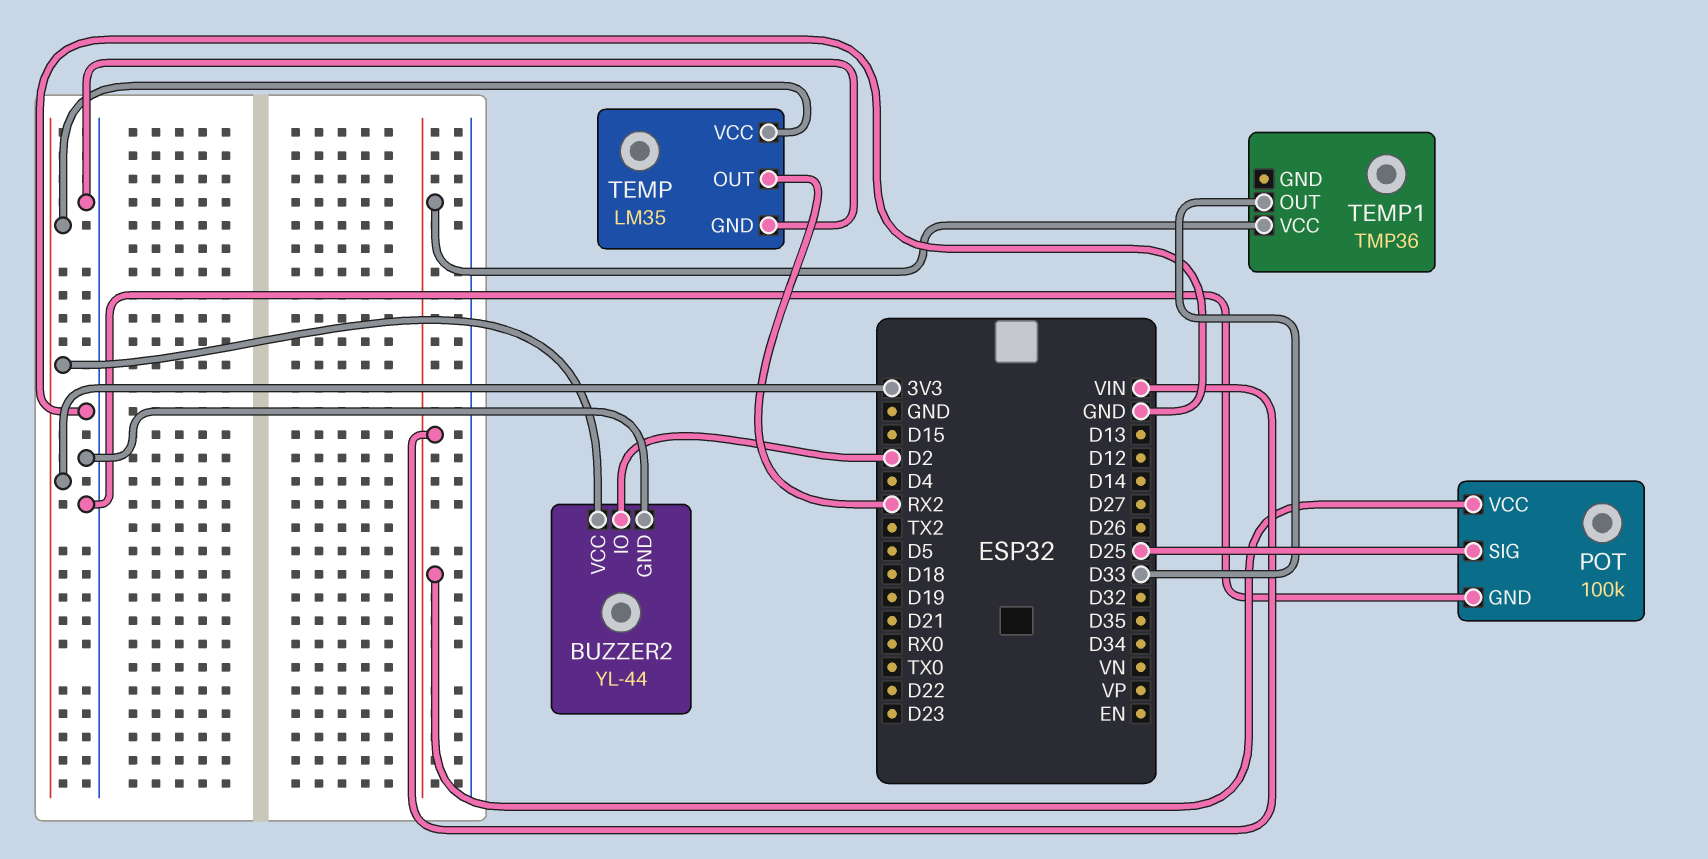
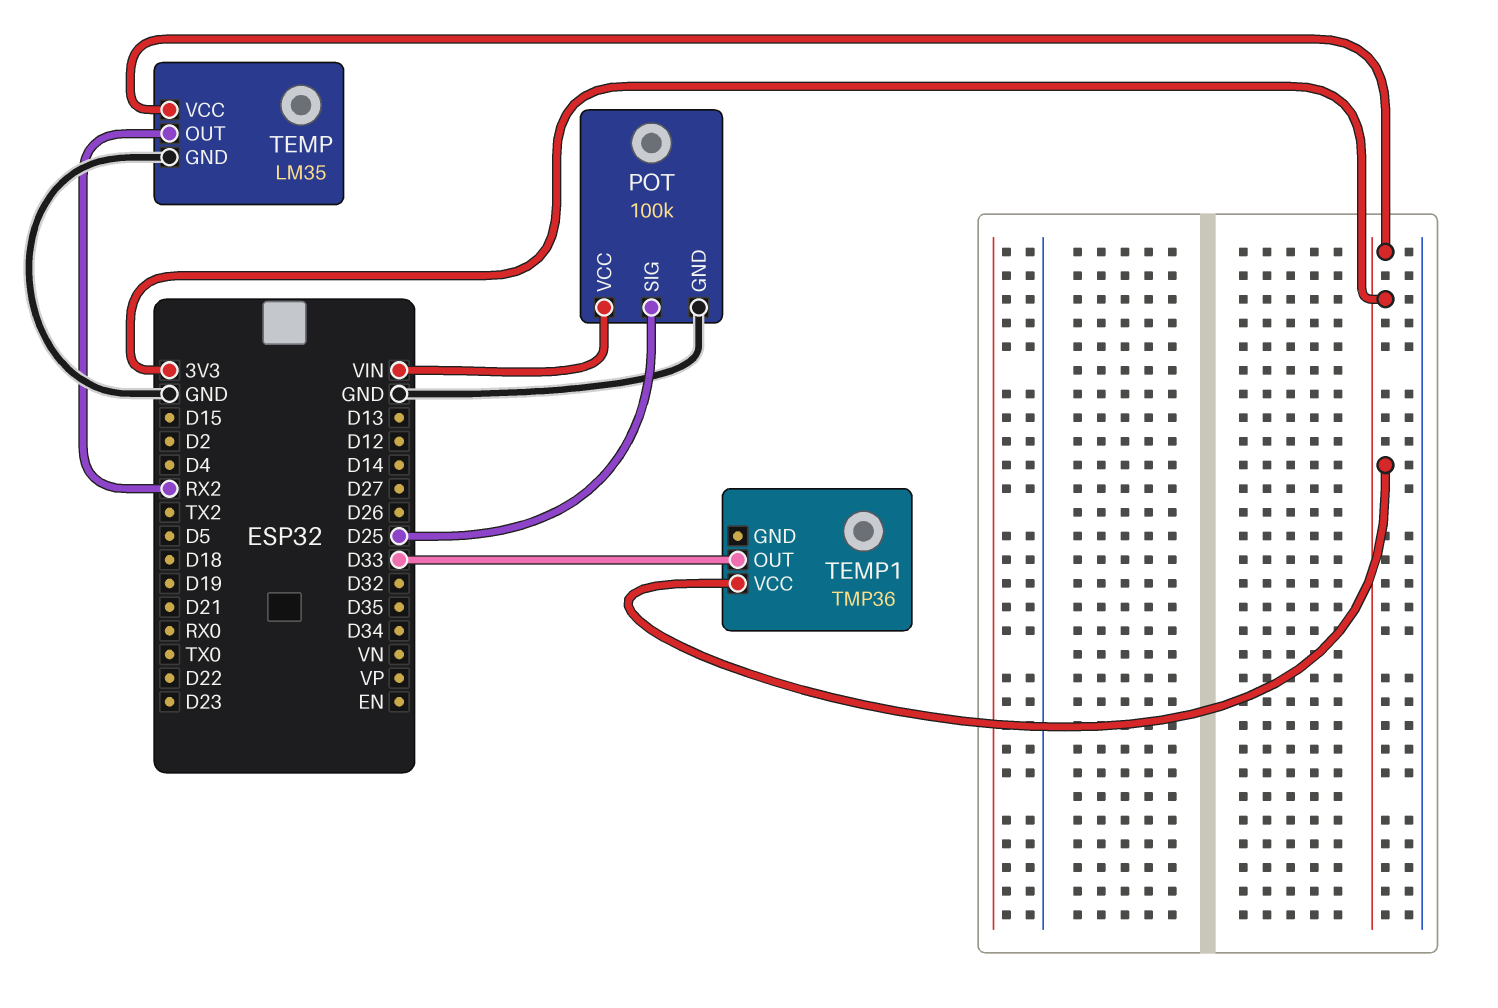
BUZZER2: YL-44 -> none
BUZZER2 pin GND: GND -> none
BUZZER2 pin IO: D2 -> none
BUZZER2 pin VCC: 3V3 -> none
TEMP1 pin VCC: VIN -> 3V3

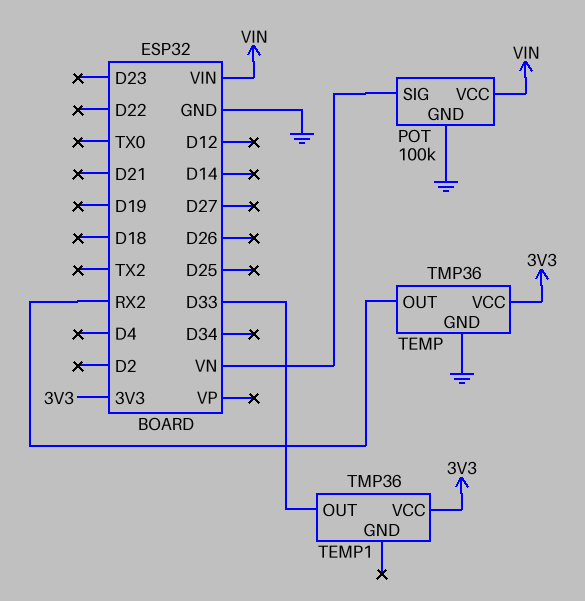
POT pin SIG: D25 -> VN
TEMP: LM35 -> TMP36

